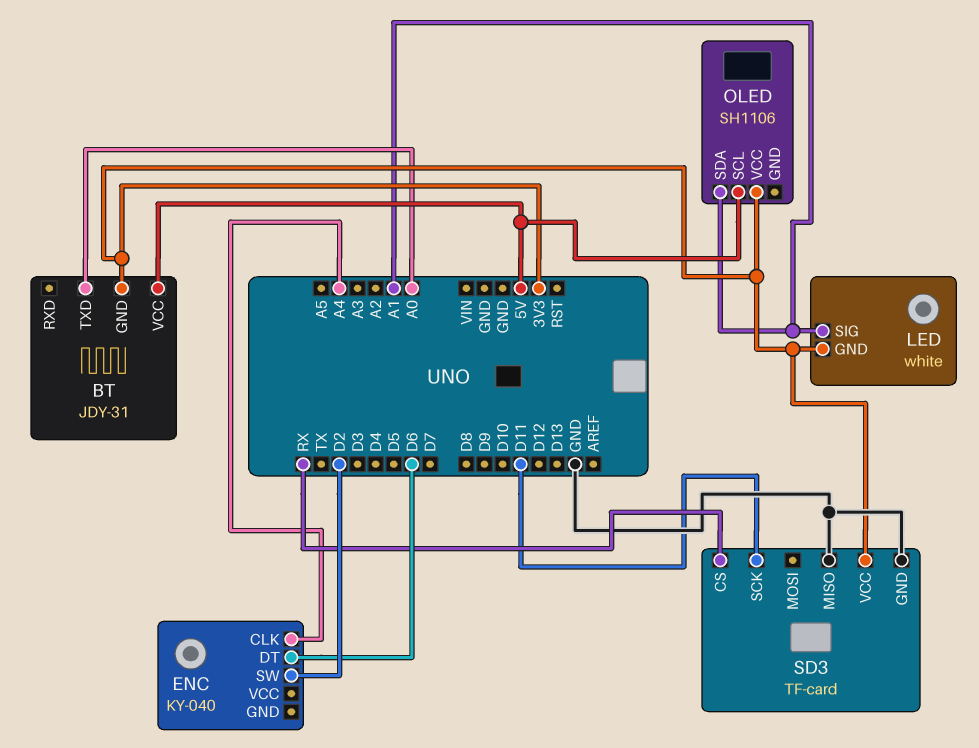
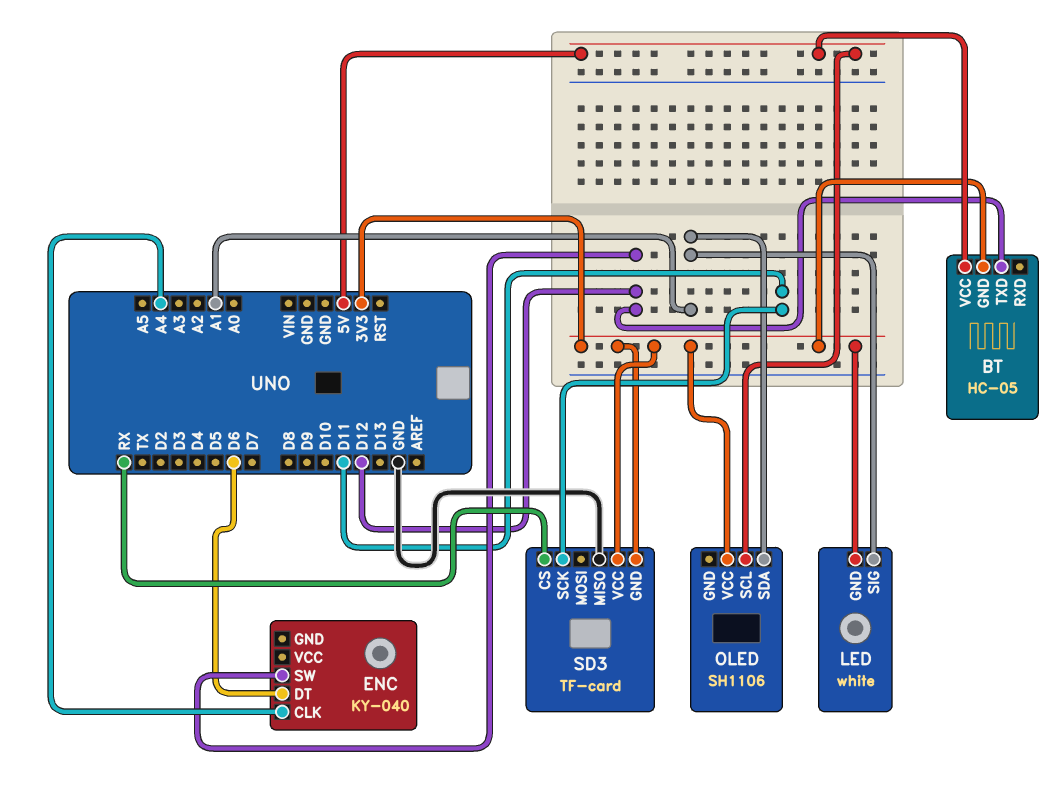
BT: JDY-31 -> HC-05
BT pin TXD: A0 -> D12
ENC pin SW: D2 -> D12
SD3 pin GND: GND -> 3V3

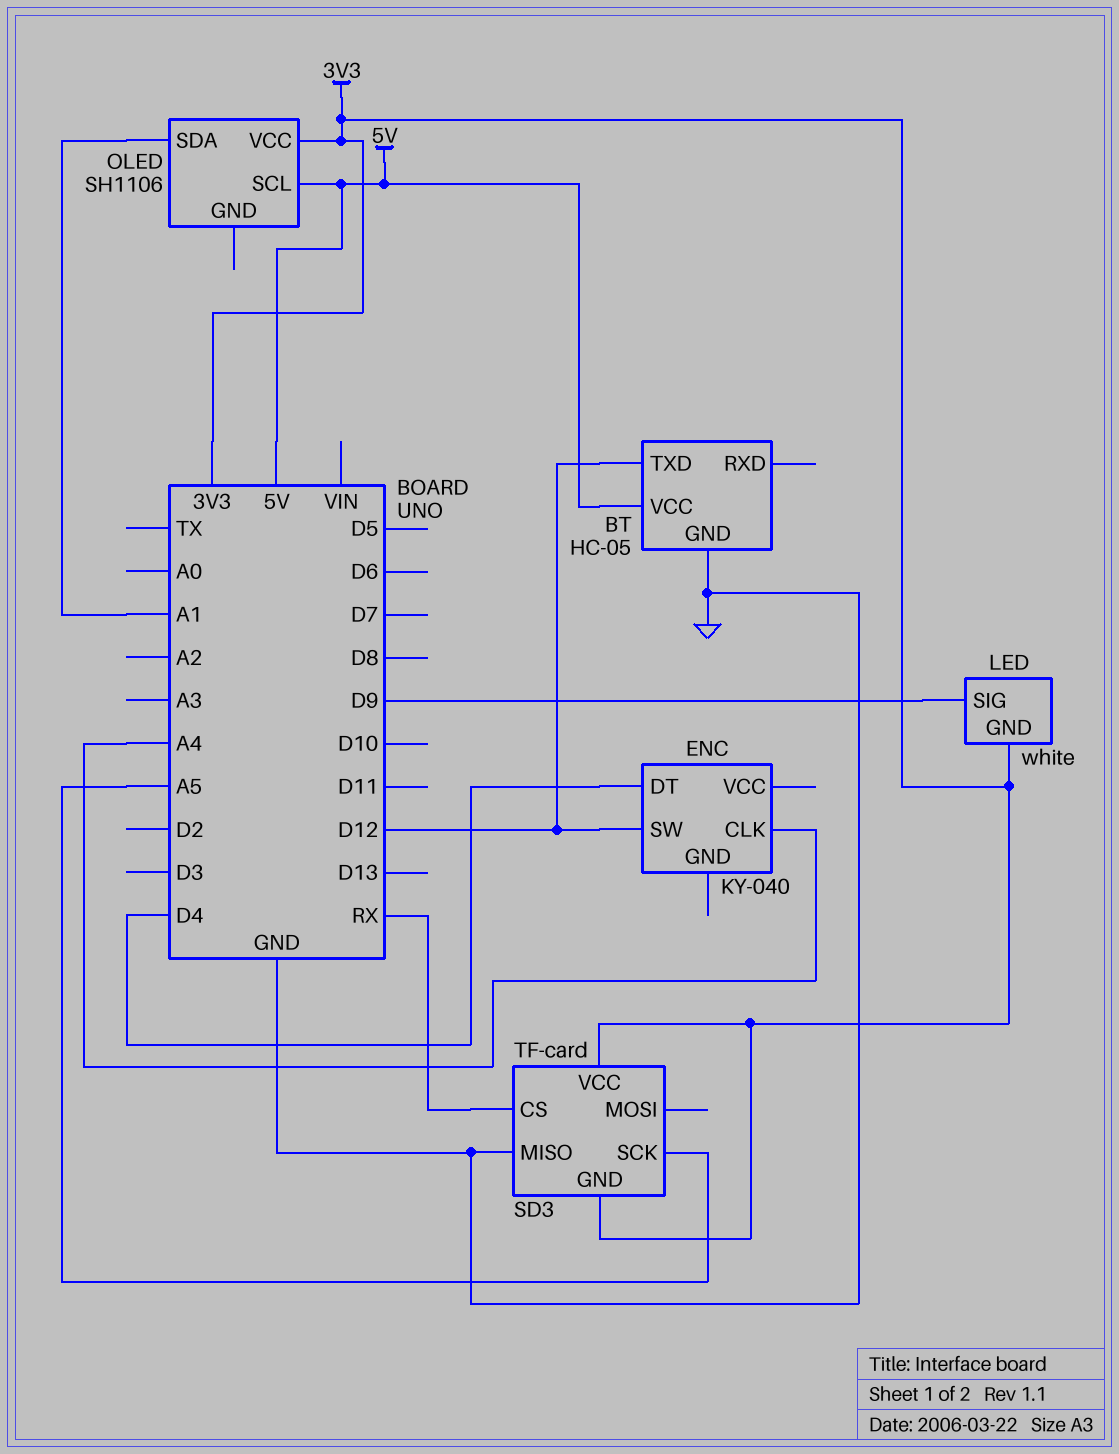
BT pin GND: 3V3 -> GND
ENC pin DT: D6 -> D4
LED pin SIG: A1 -> D9
SD3 pin SCK: D11 -> A5

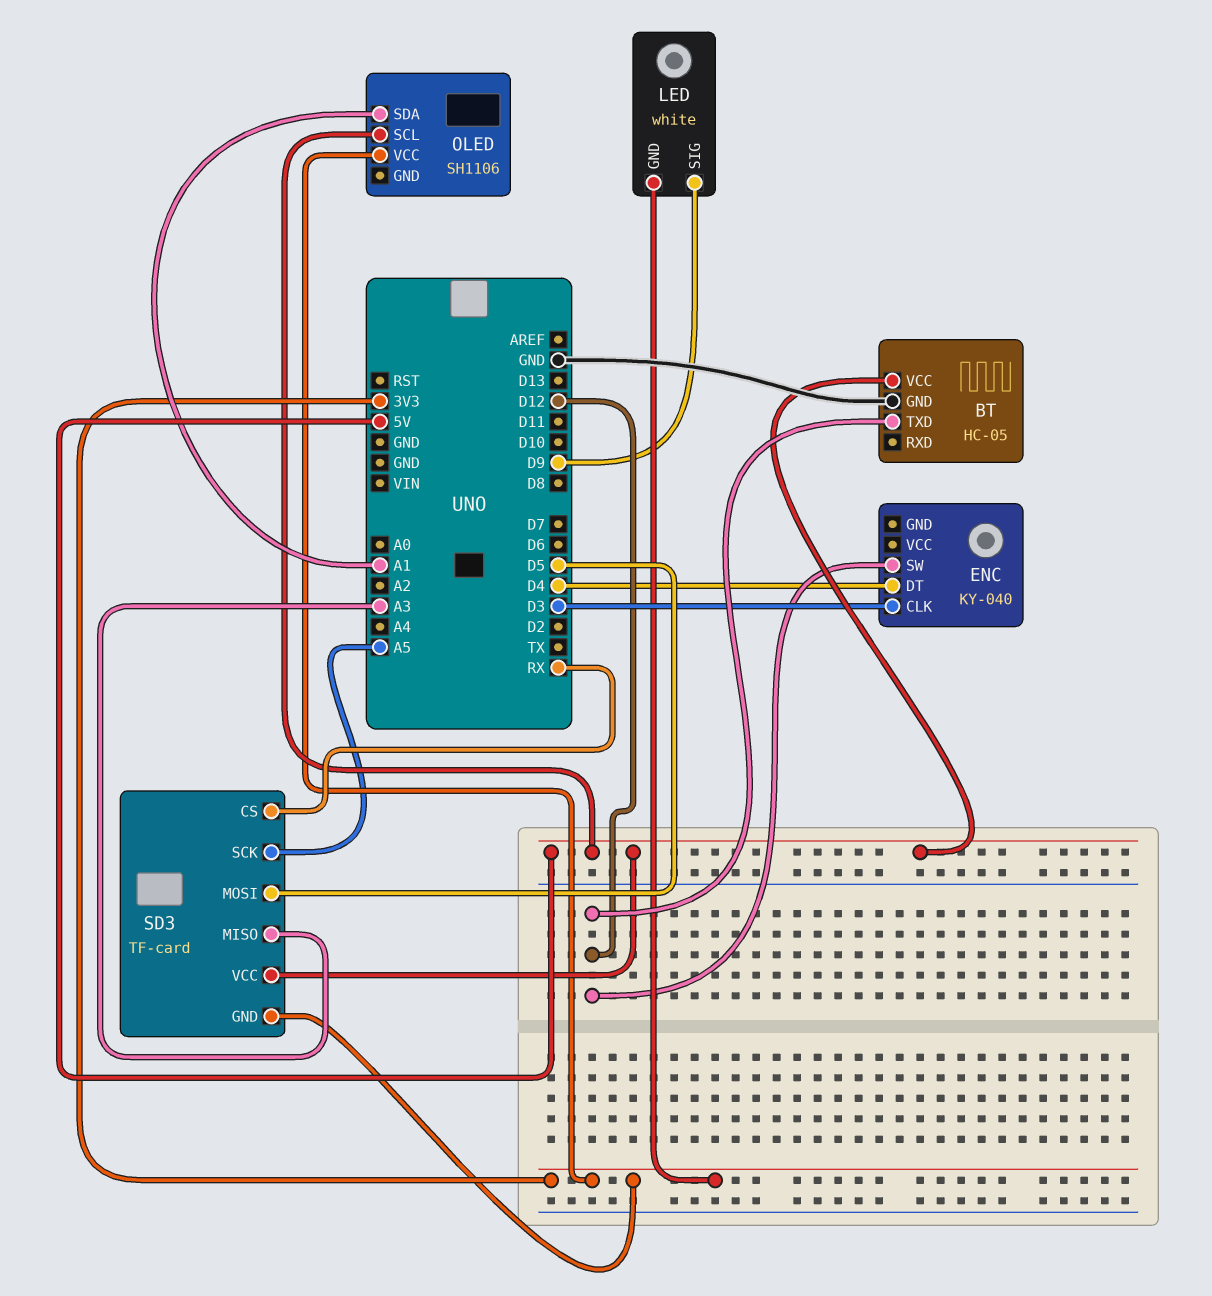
ENC pin CLK: A4 -> D3
SD3 pin MISO: GND -> A3
SD3 pin MOSI: none -> D5
SD3 pin VCC: 3V3 -> 5V

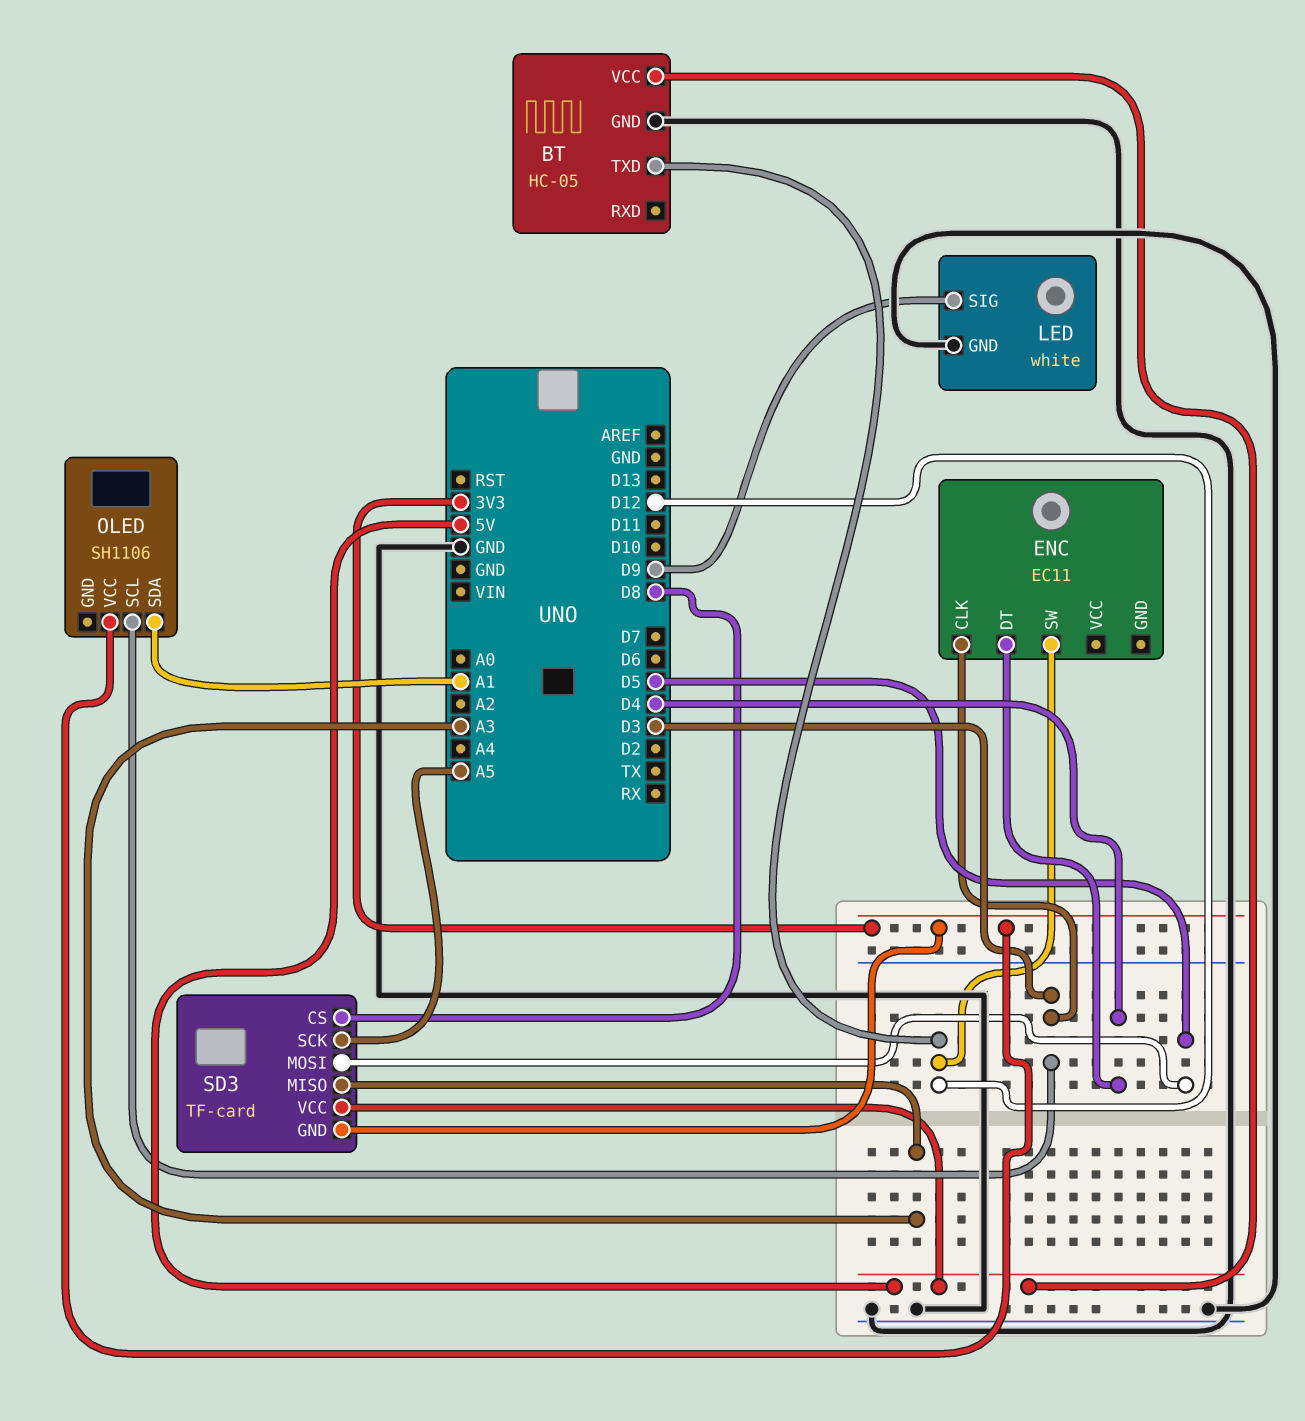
ENC: KY-040 -> EC11
LED pin GND: 3V3 -> GND
OLED pin SCL: 5V -> D3
SD3 pin CS: RX -> D8

